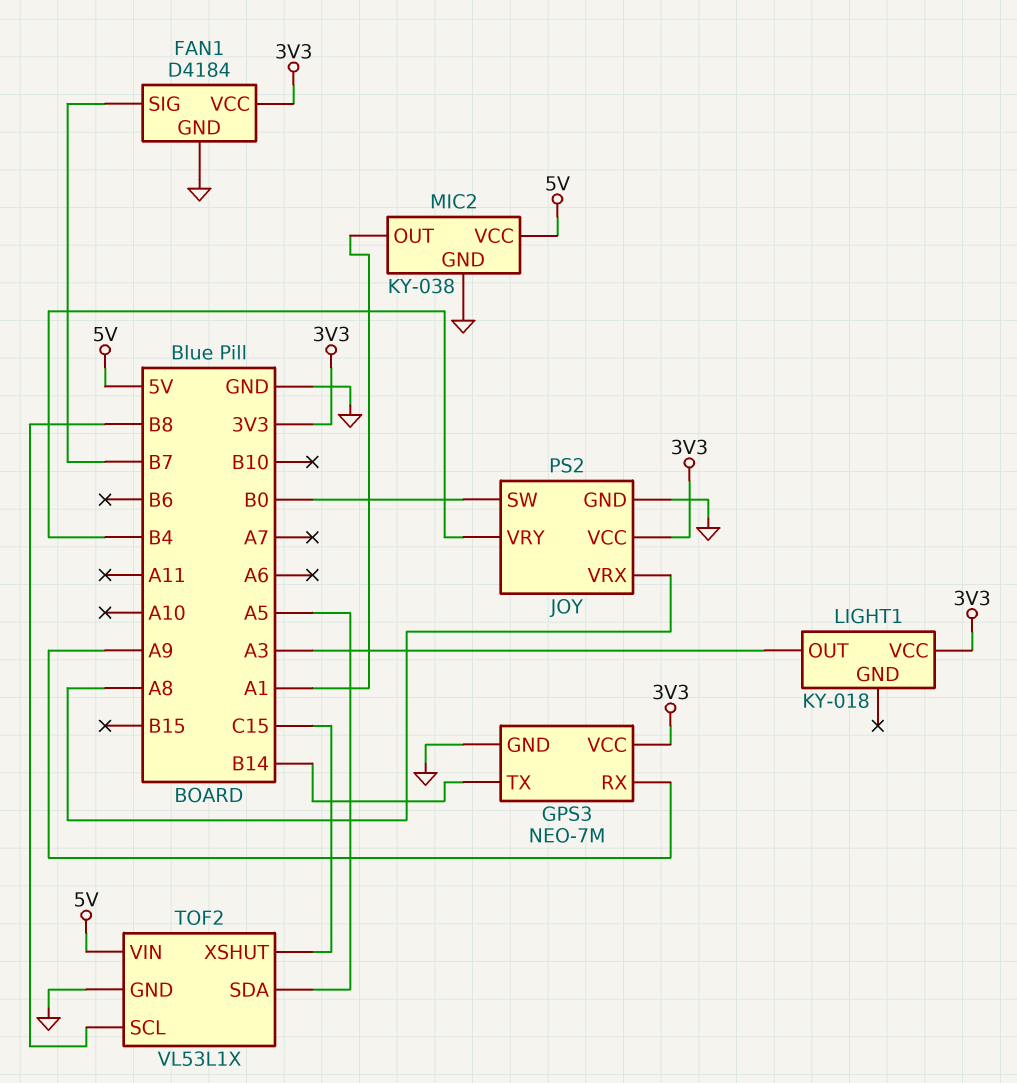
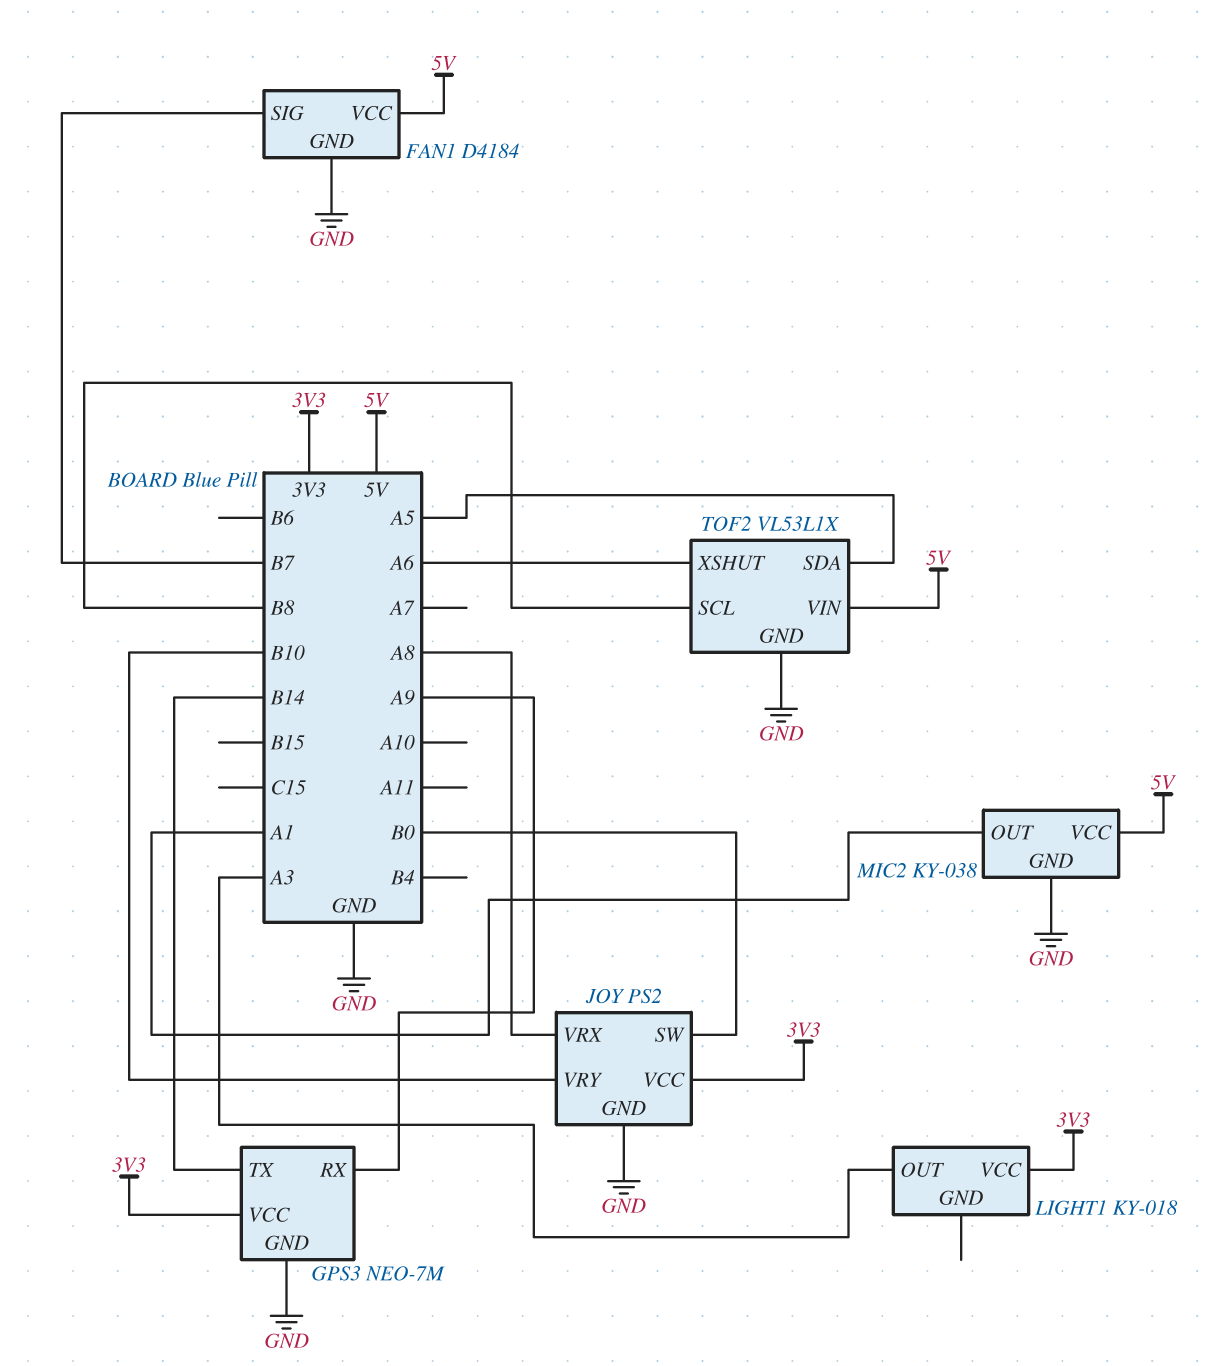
FAN1 pin VCC: 3V3 -> 5V
JOY pin VRY: B4 -> B10
TOF2 pin XSHUT: C15 -> A6

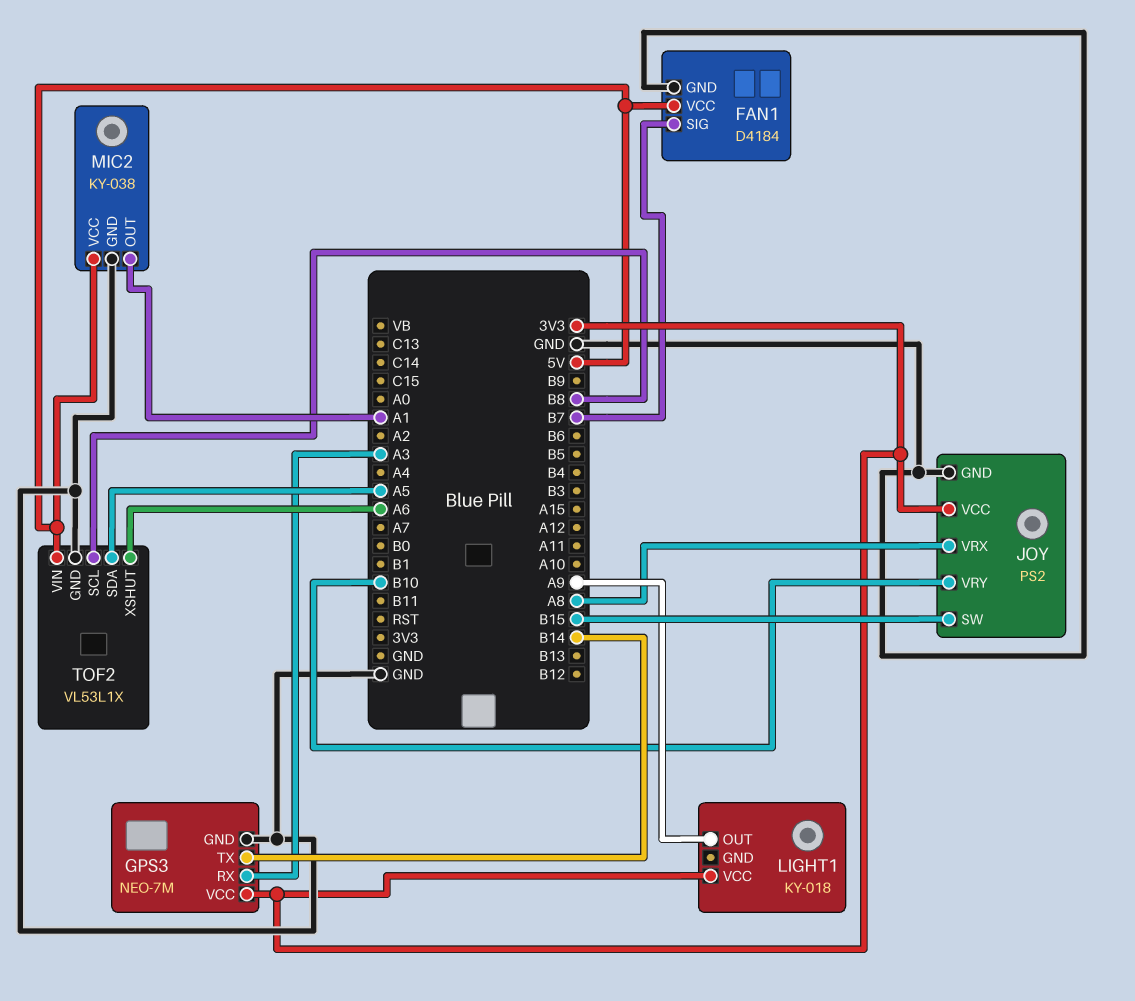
GPS3 pin RX: A9 -> A3
JOY pin SW: B0 -> B15
LIGHT1 pin OUT: A3 -> A9

